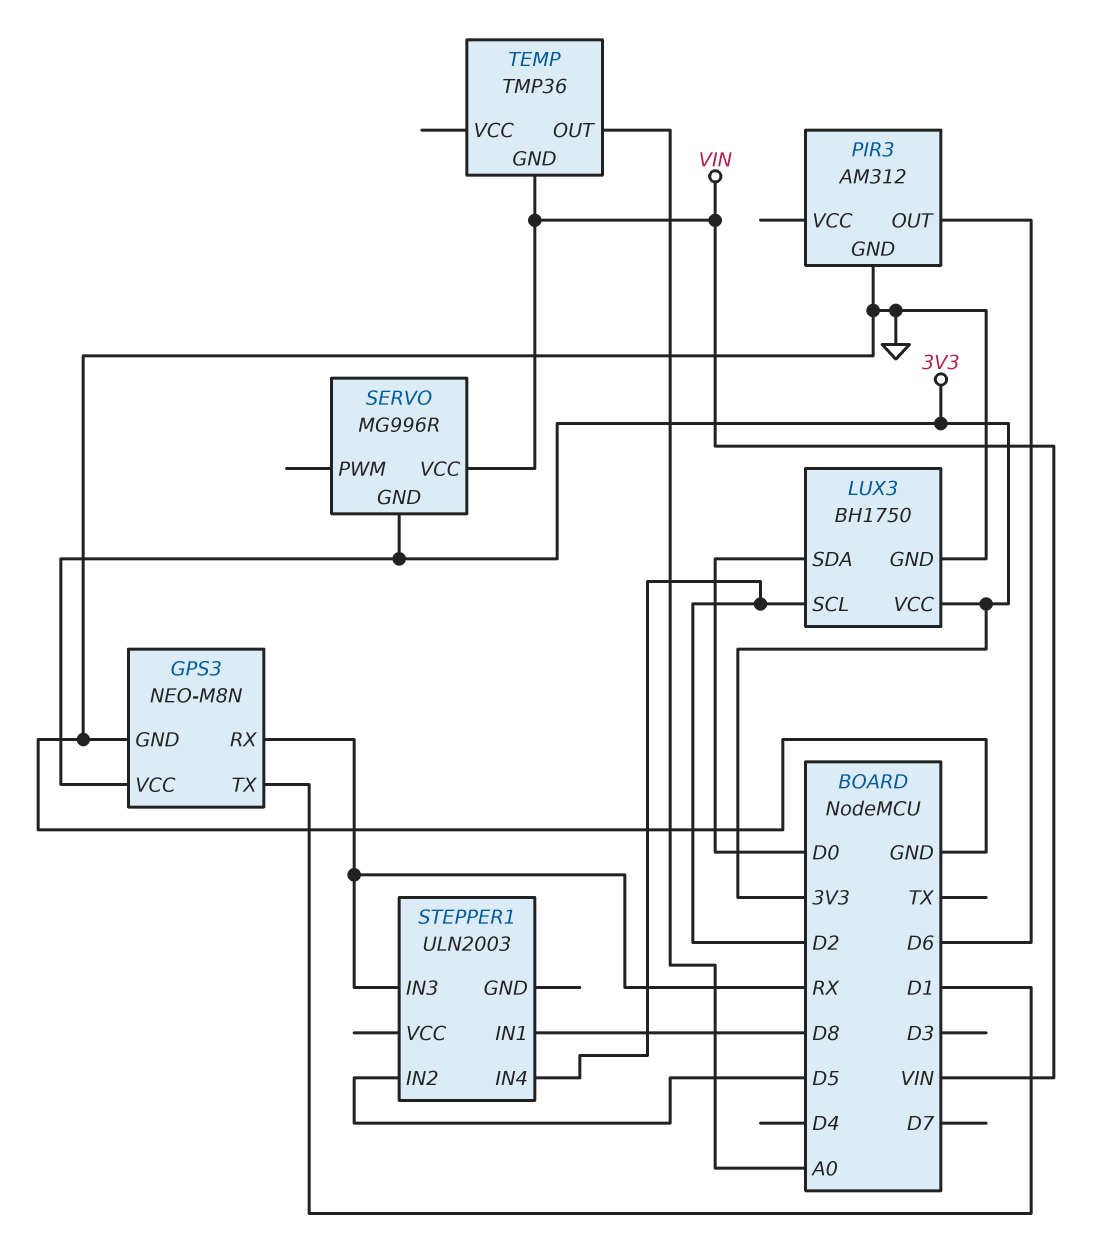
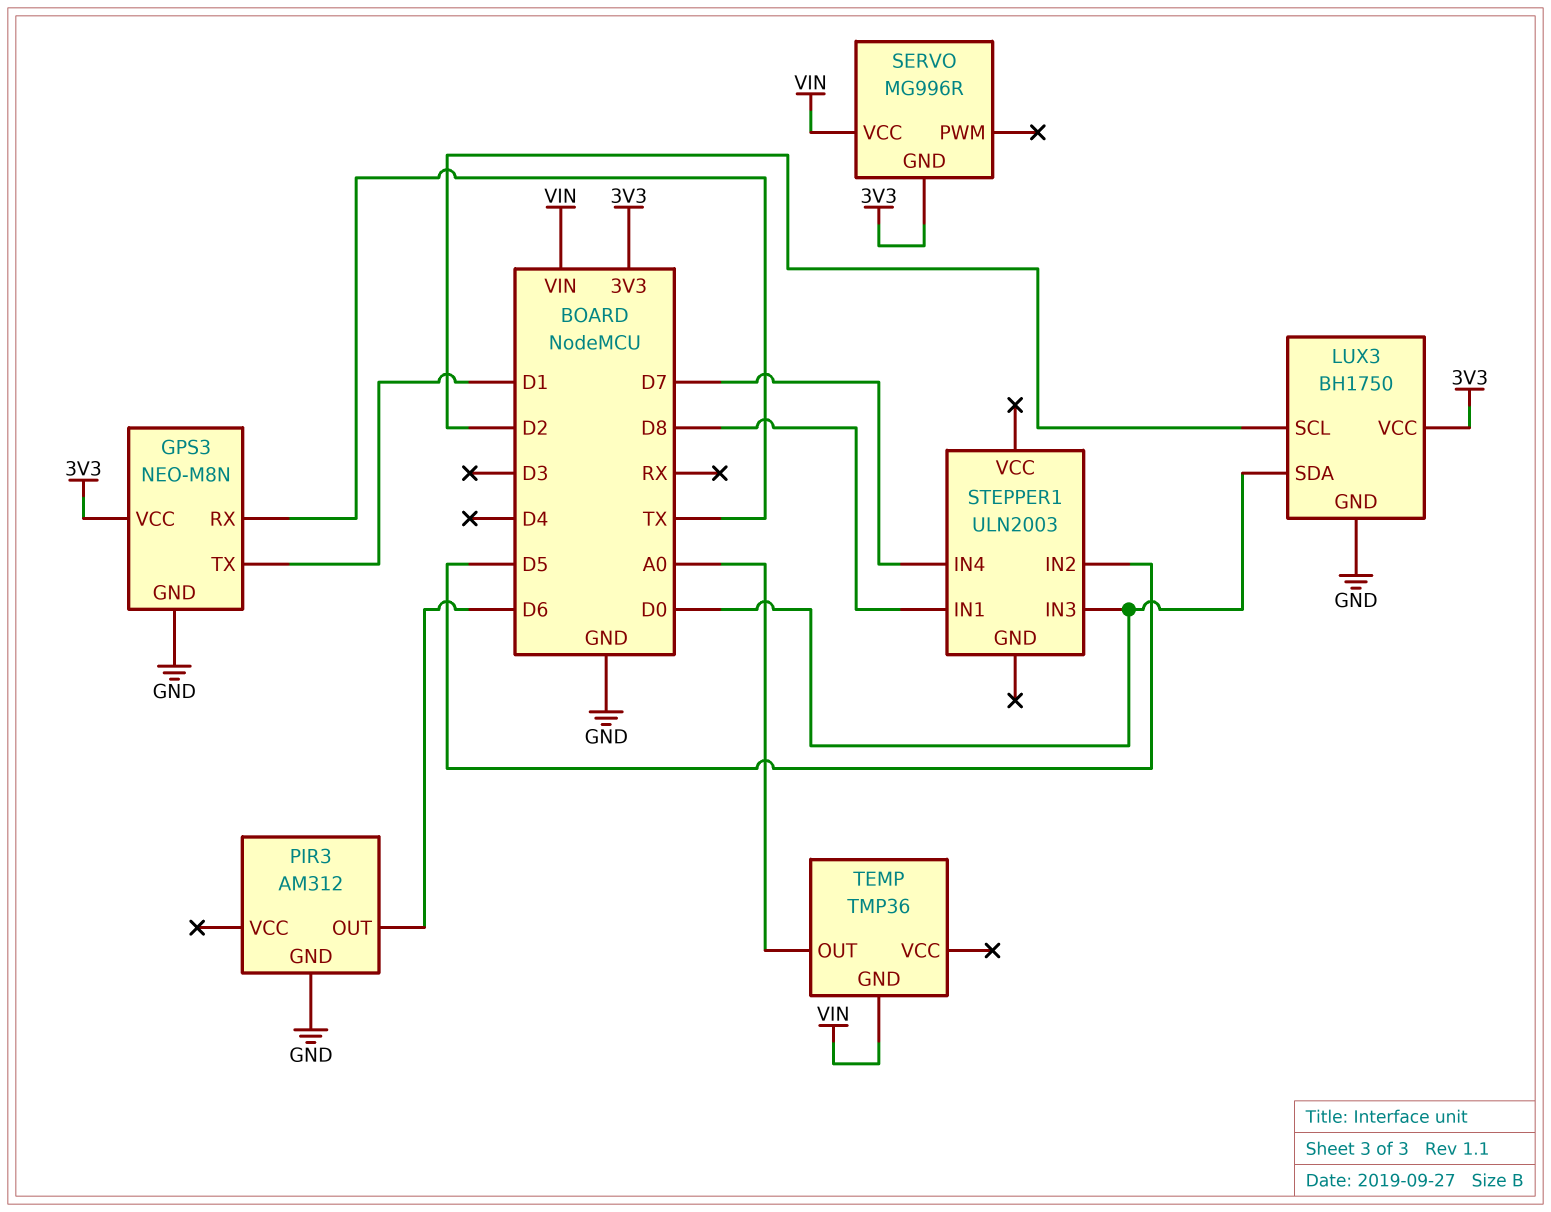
GPS3 pin RX: RX -> TX
STEPPER1 pin IN3: RX -> D0
STEPPER1 pin IN4: D2 -> D7

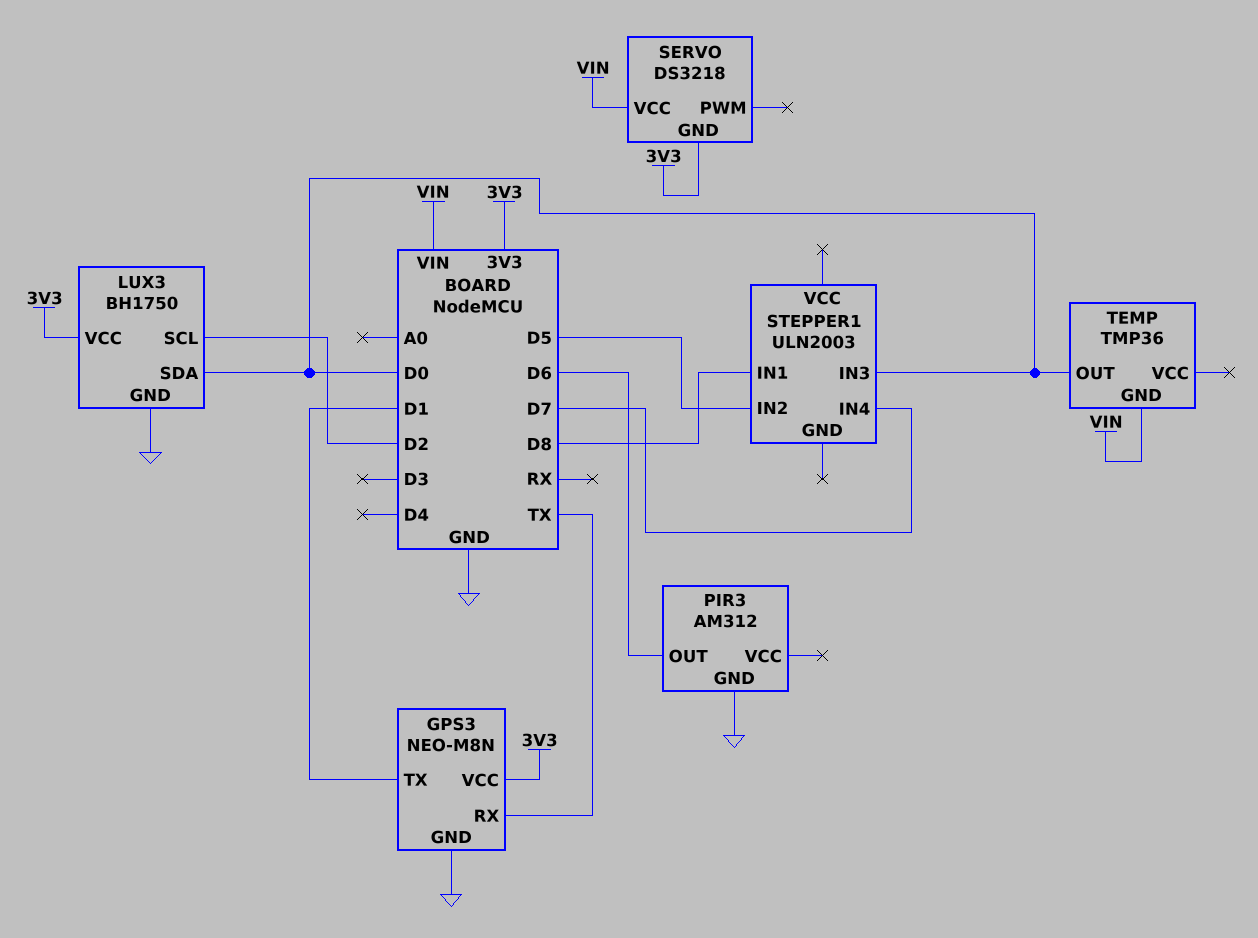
SERVO: MG996R -> DS3218
TEMP pin OUT: A0 -> D0

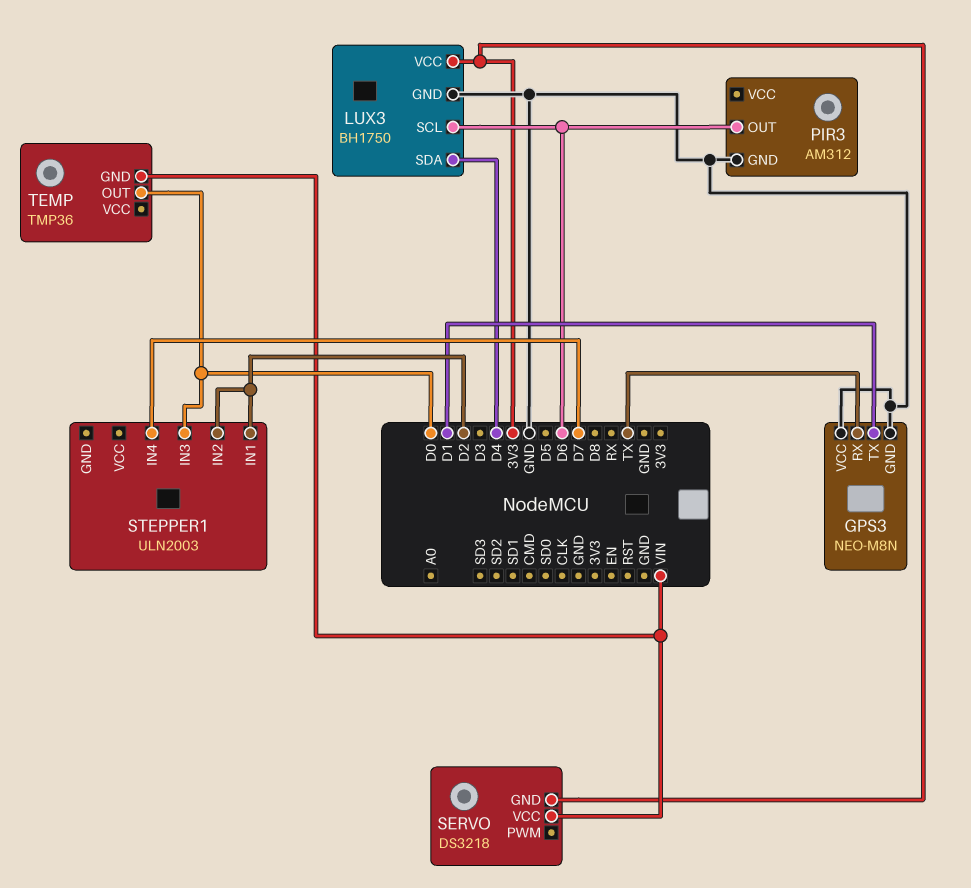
GPS3 pin VCC: 3V3 -> GND
LUX3 pin SCL: D2 -> D6
LUX3 pin SDA: D0 -> D4
STEPPER1 pin IN1: D8 -> D2
STEPPER1 pin IN2: D5 -> D2

